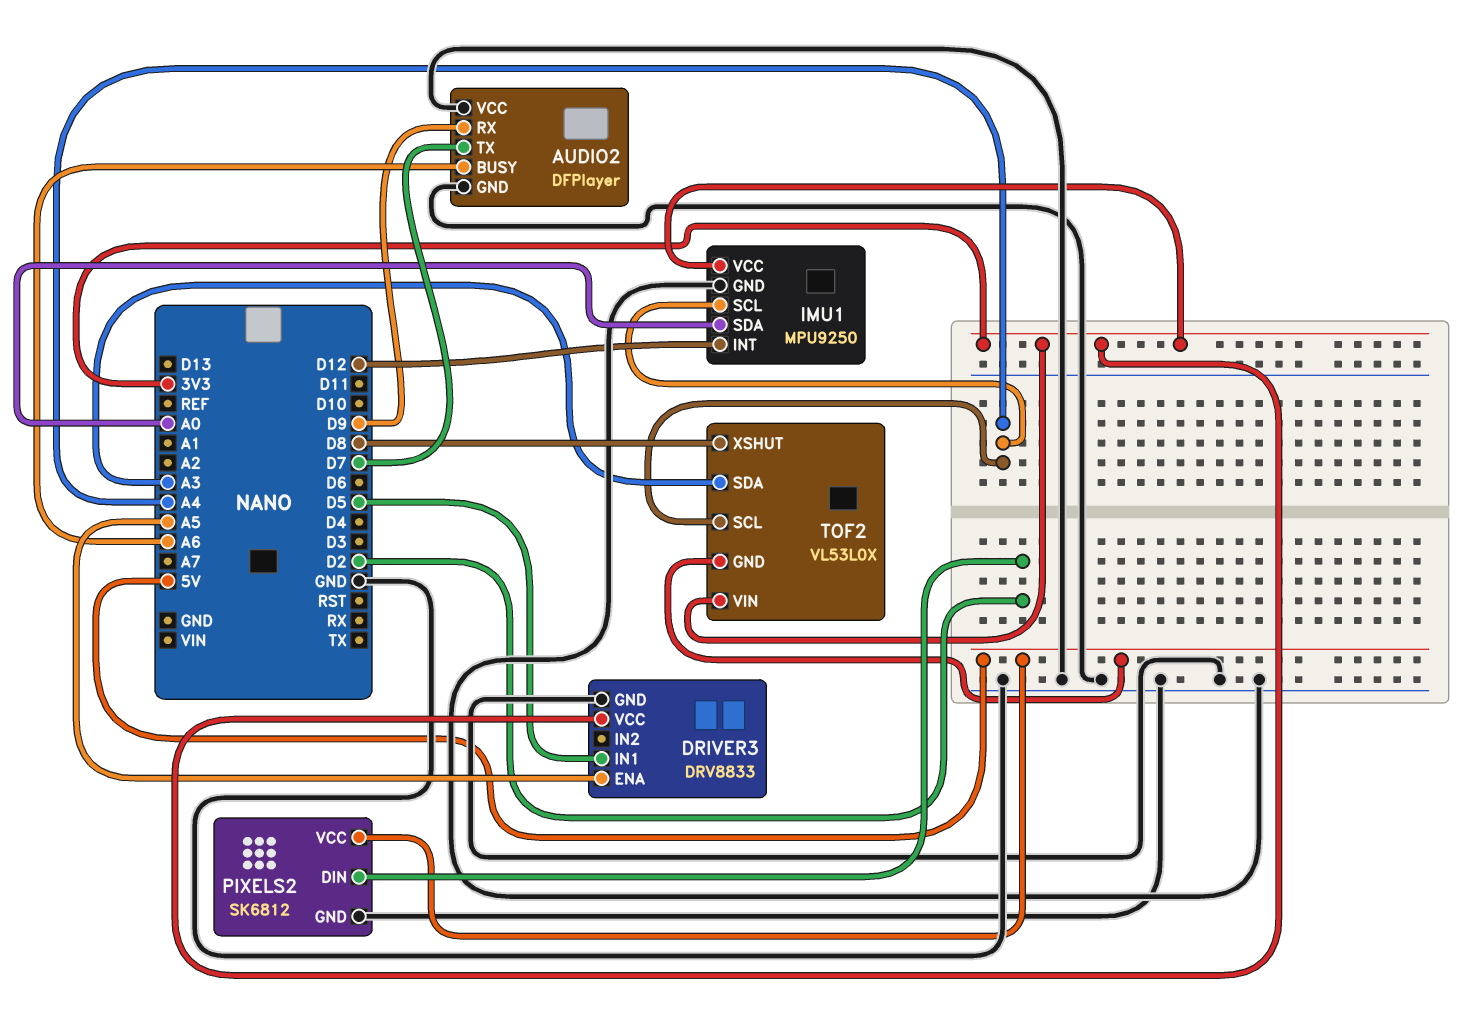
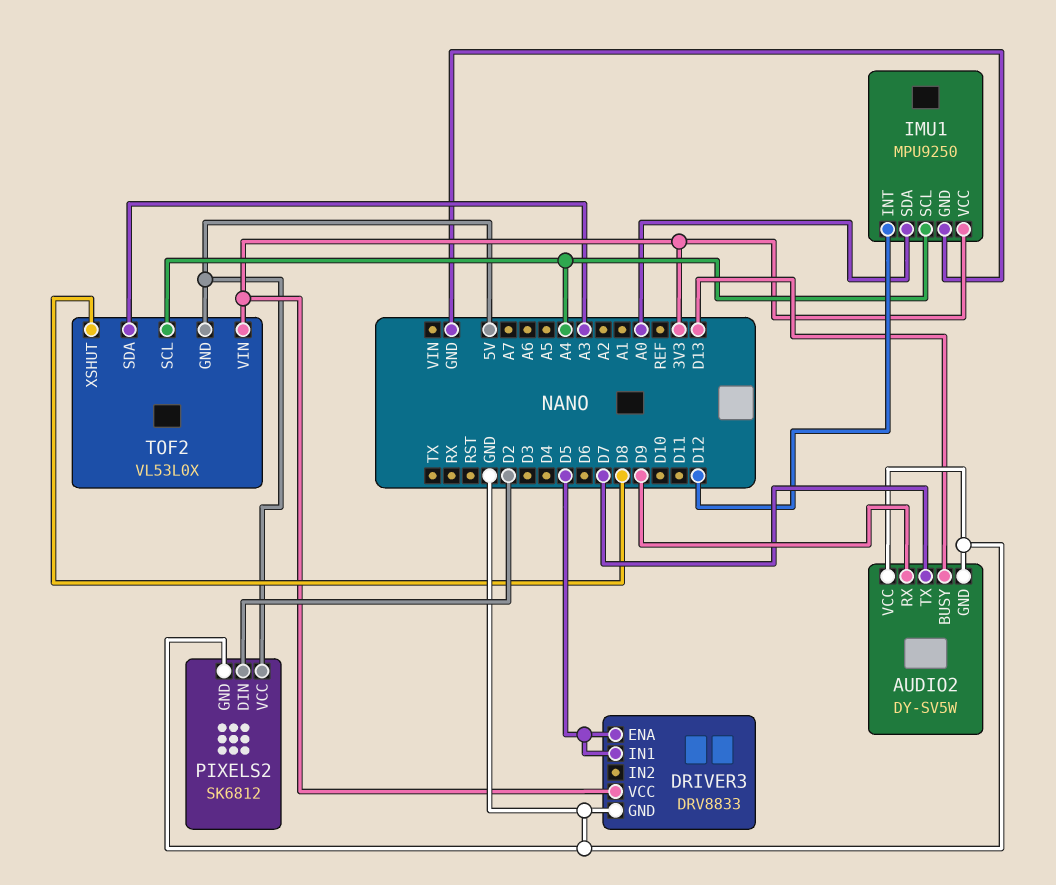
AUDIO2: DFPlayer -> DY-SV5W
AUDIO2 pin BUSY: A6 -> D13
DRIVER3 pin ENA: A5 -> D5

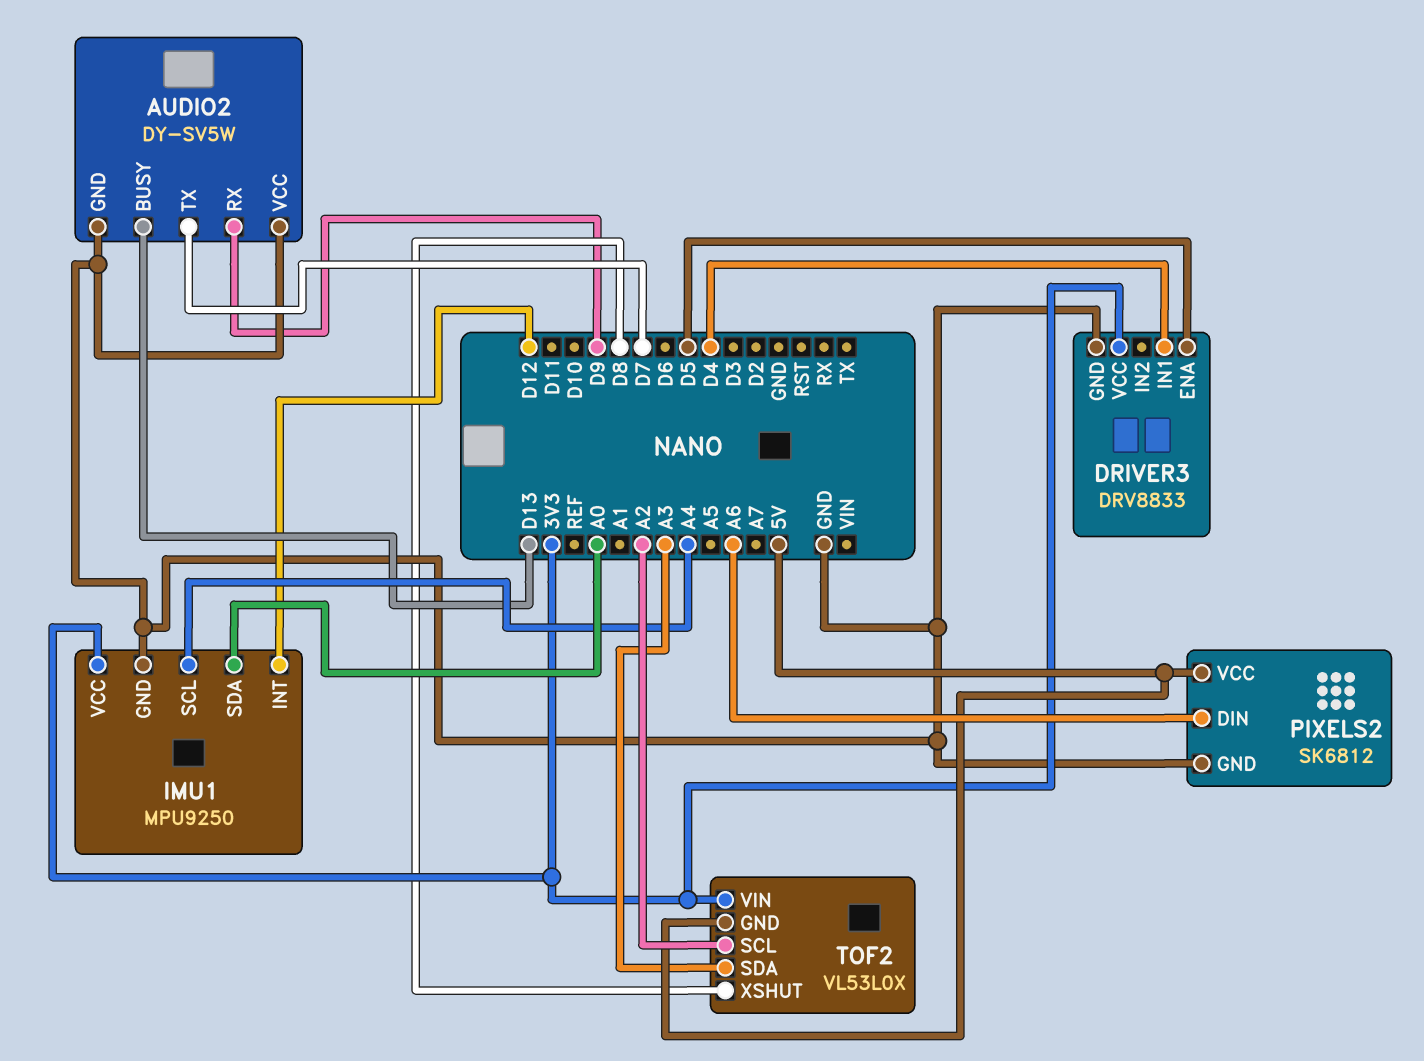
DRIVER3 pin IN1: D5 -> D4
PIXELS2 pin DIN: D2 -> A6
TOF2 pin SCL: A4 -> A2

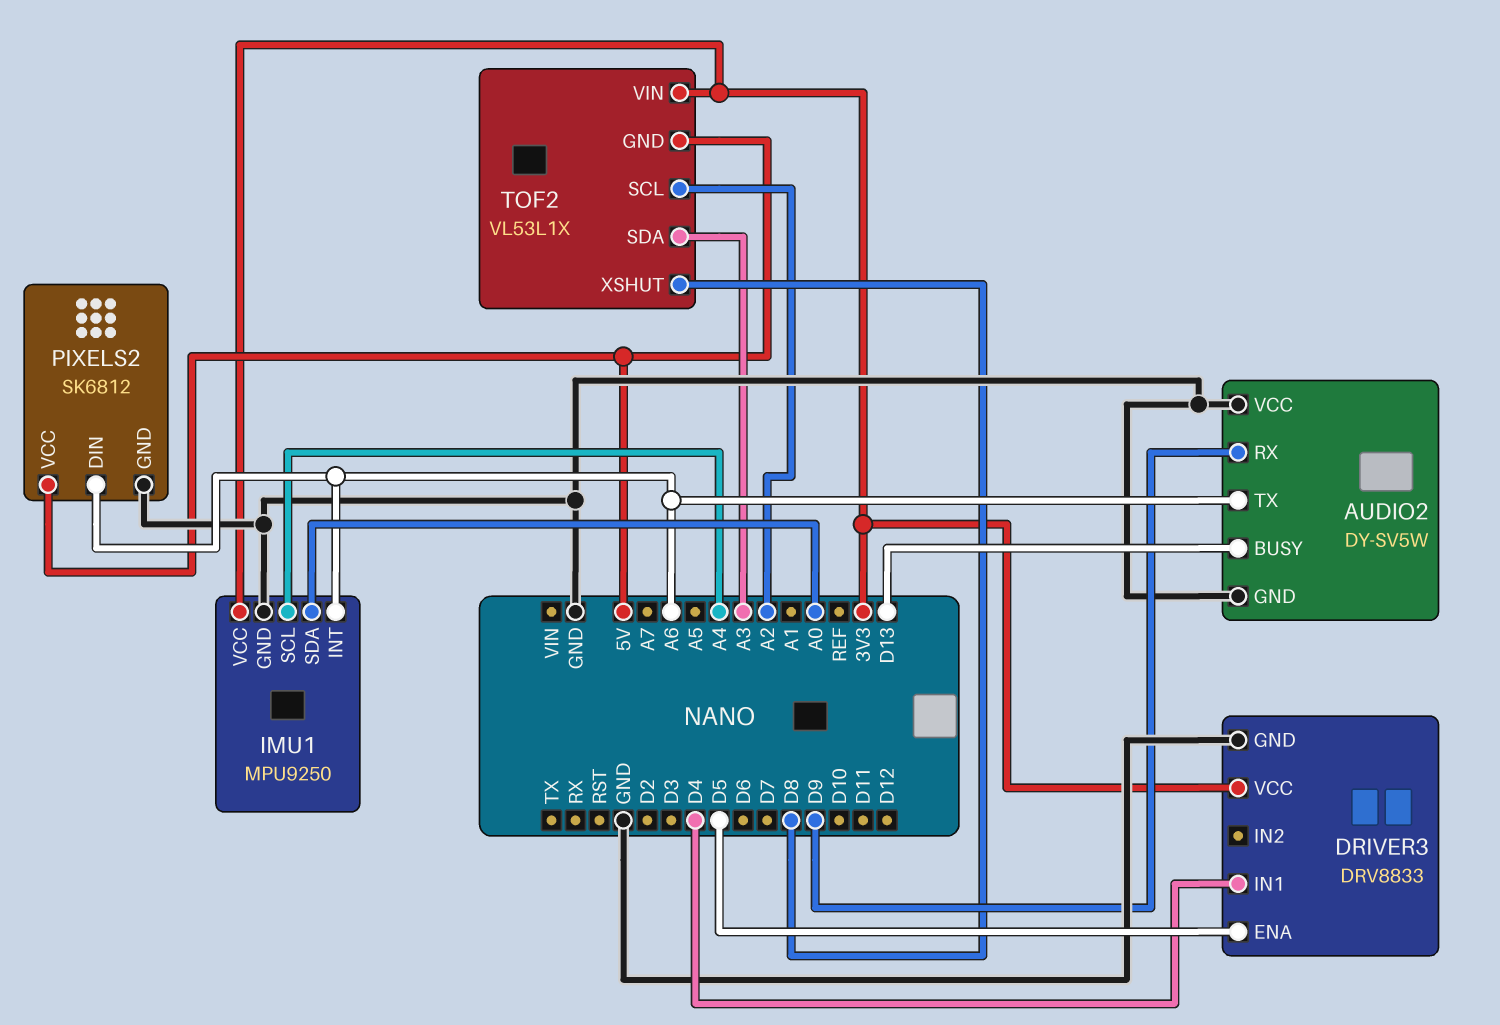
AUDIO2 pin TX: D7 -> A6
IMU1 pin INT: D12 -> A6
TOF2: VL53L0X -> VL53L1X

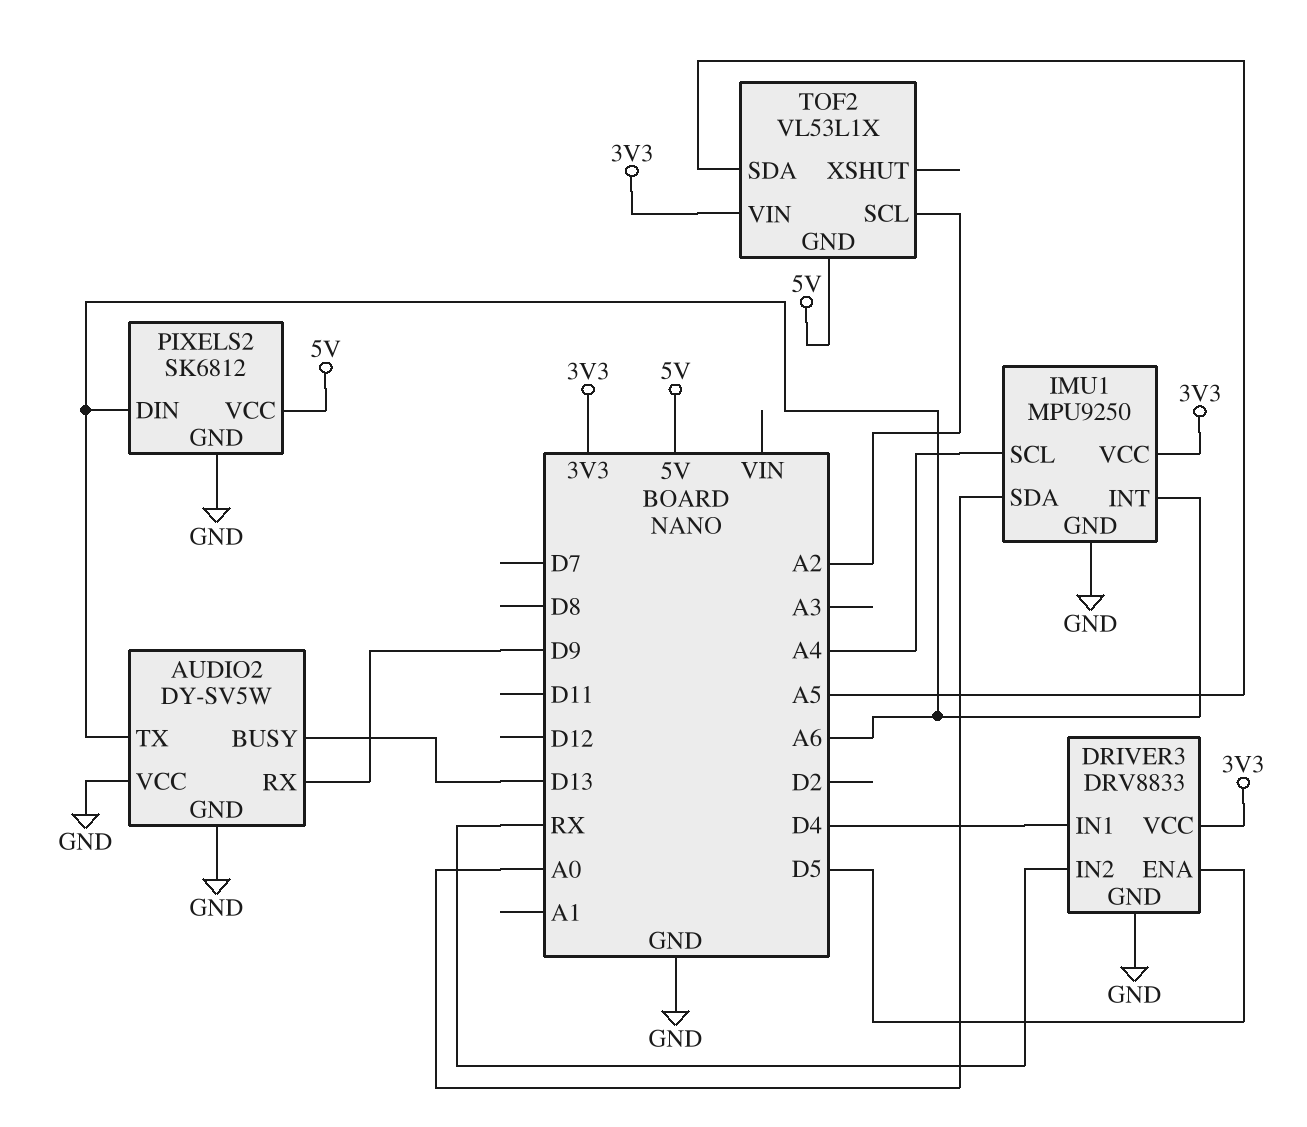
DRIVER3 pin IN2: none -> RX
TOF2 pin SDA: A3 -> A5
TOF2 pin XSHUT: D8 -> none

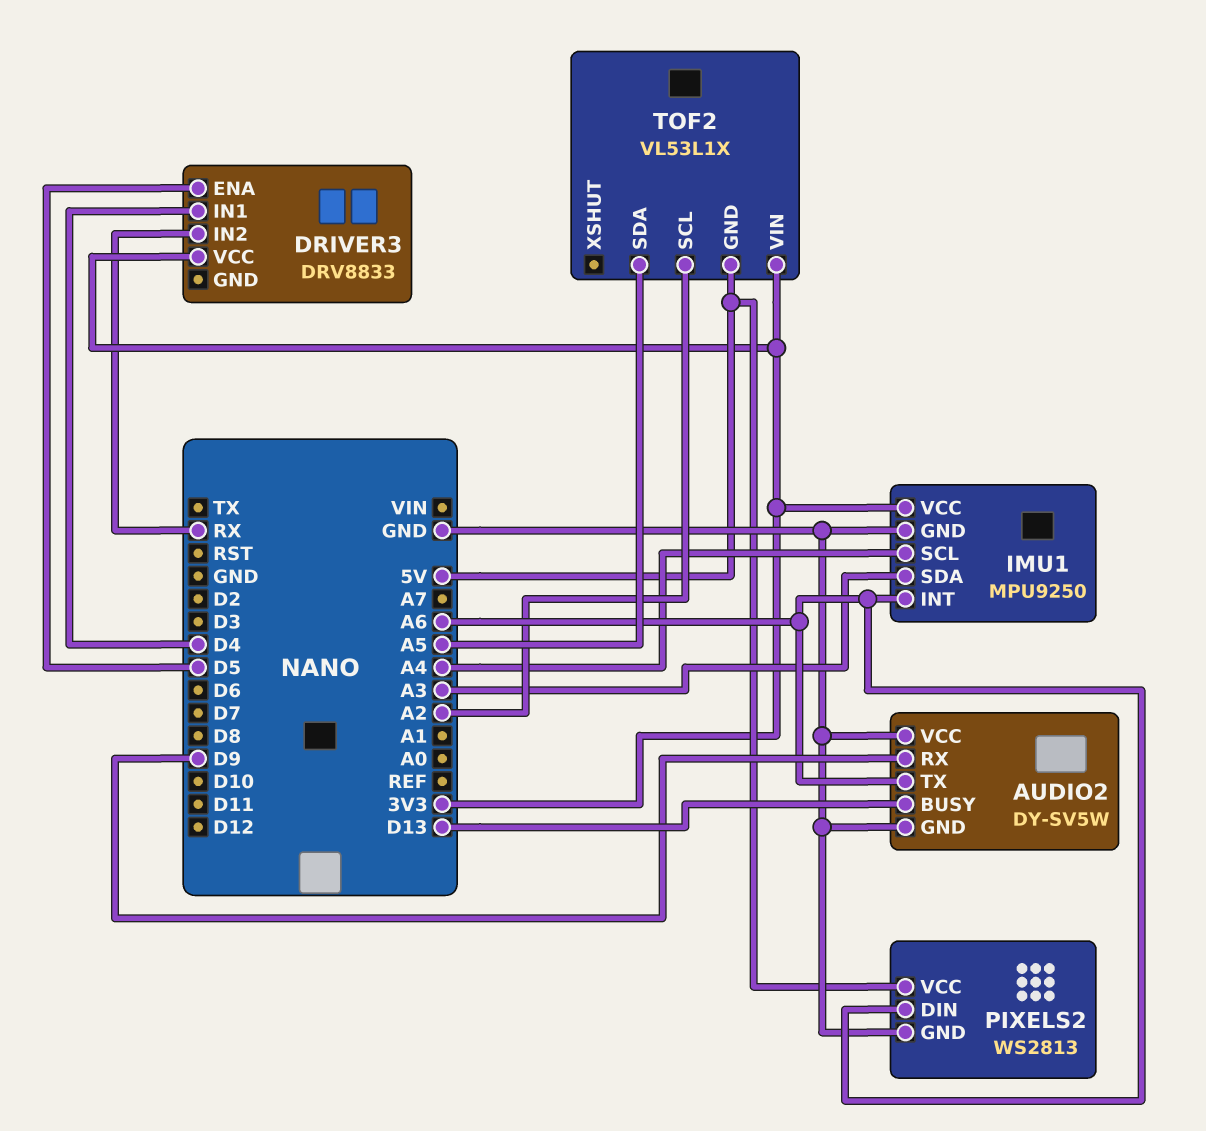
DRIVER3 pin GND: GND -> none
IMU1 pin SDA: A0 -> A3
PIXELS2: SK6812 -> WS2813

